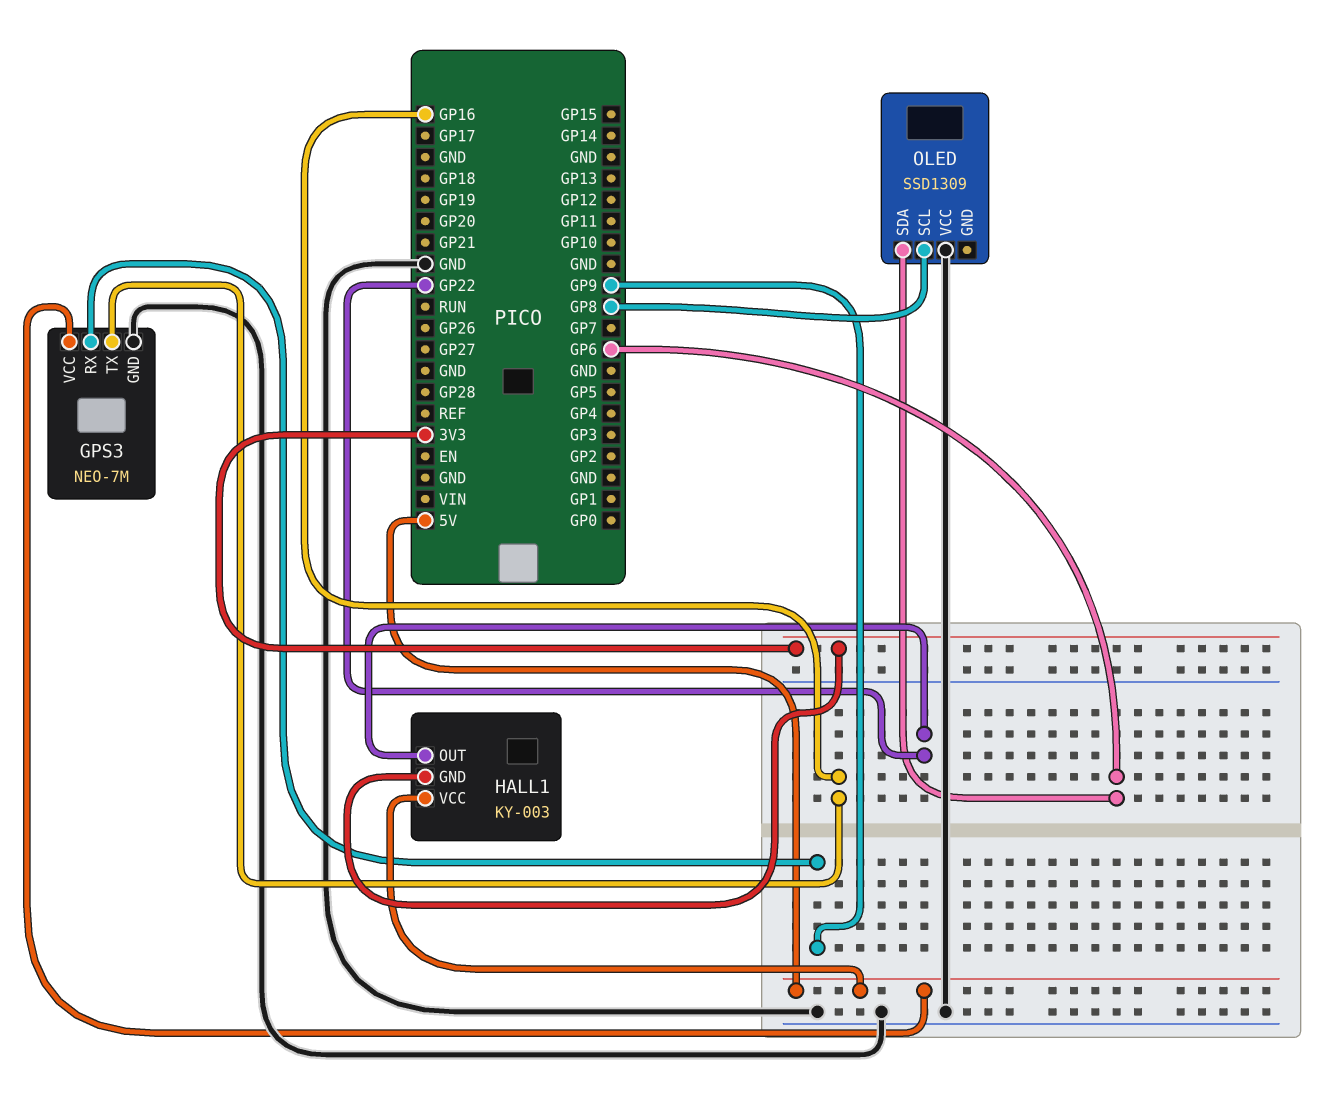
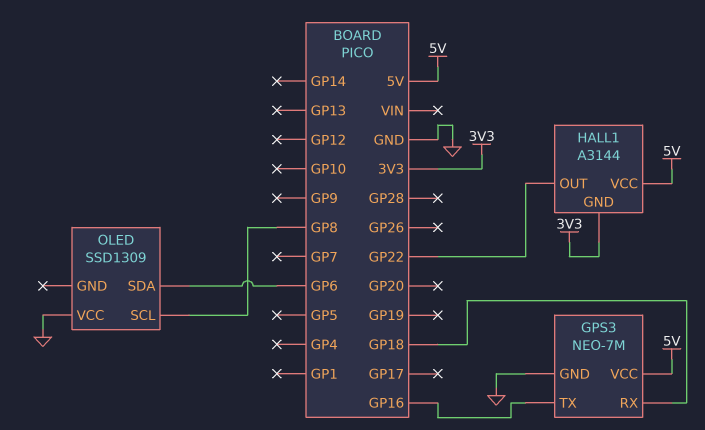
GPS3 pin RX: GP9 -> GP18
HALL1: KY-003 -> A3144

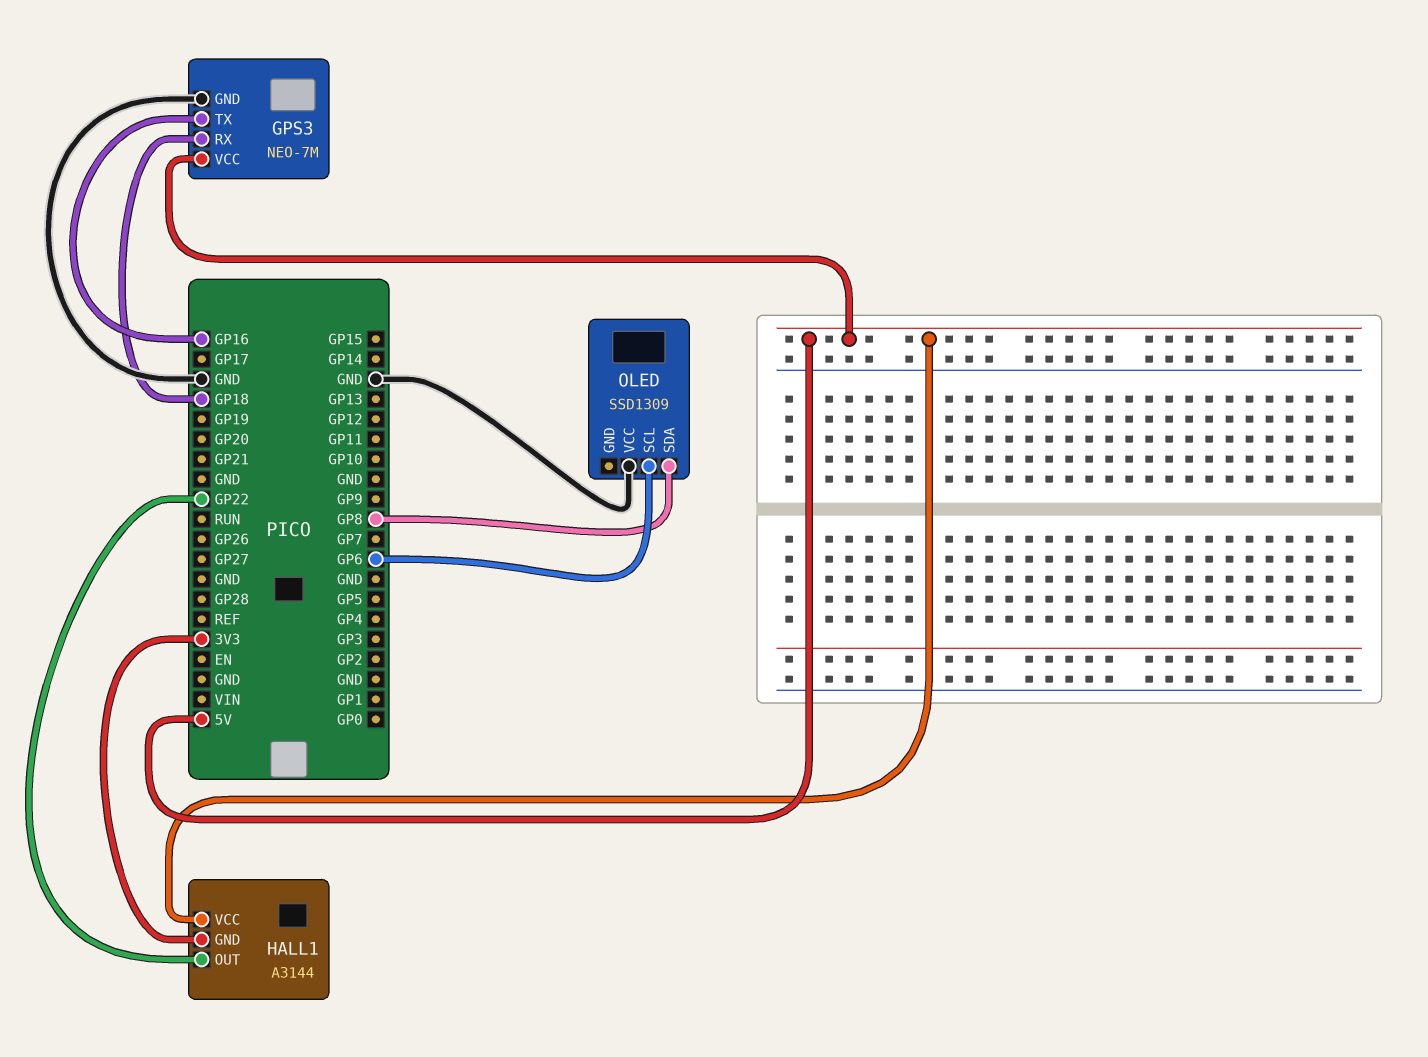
OLED pin SCL: GP8 -> GP6
OLED pin SDA: GP6 -> GP8

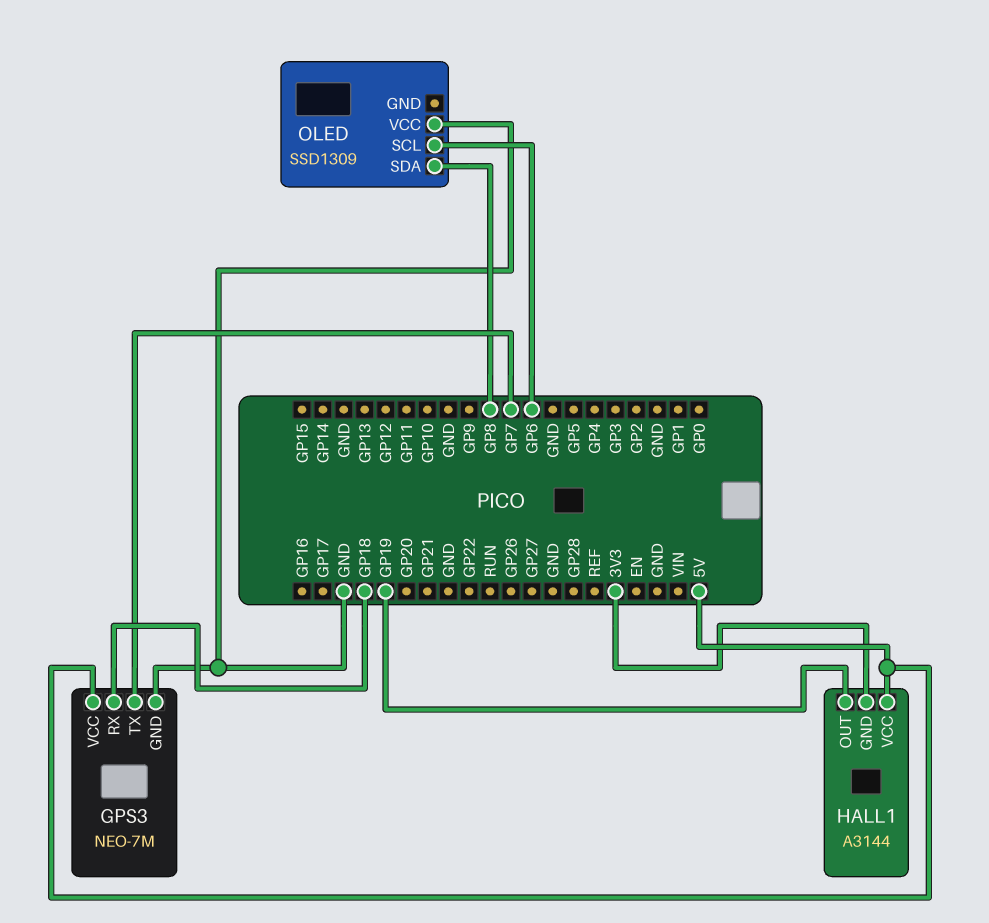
GPS3 pin TX: GP16 -> GP7
HALL1 pin OUT: GP22 -> GP19

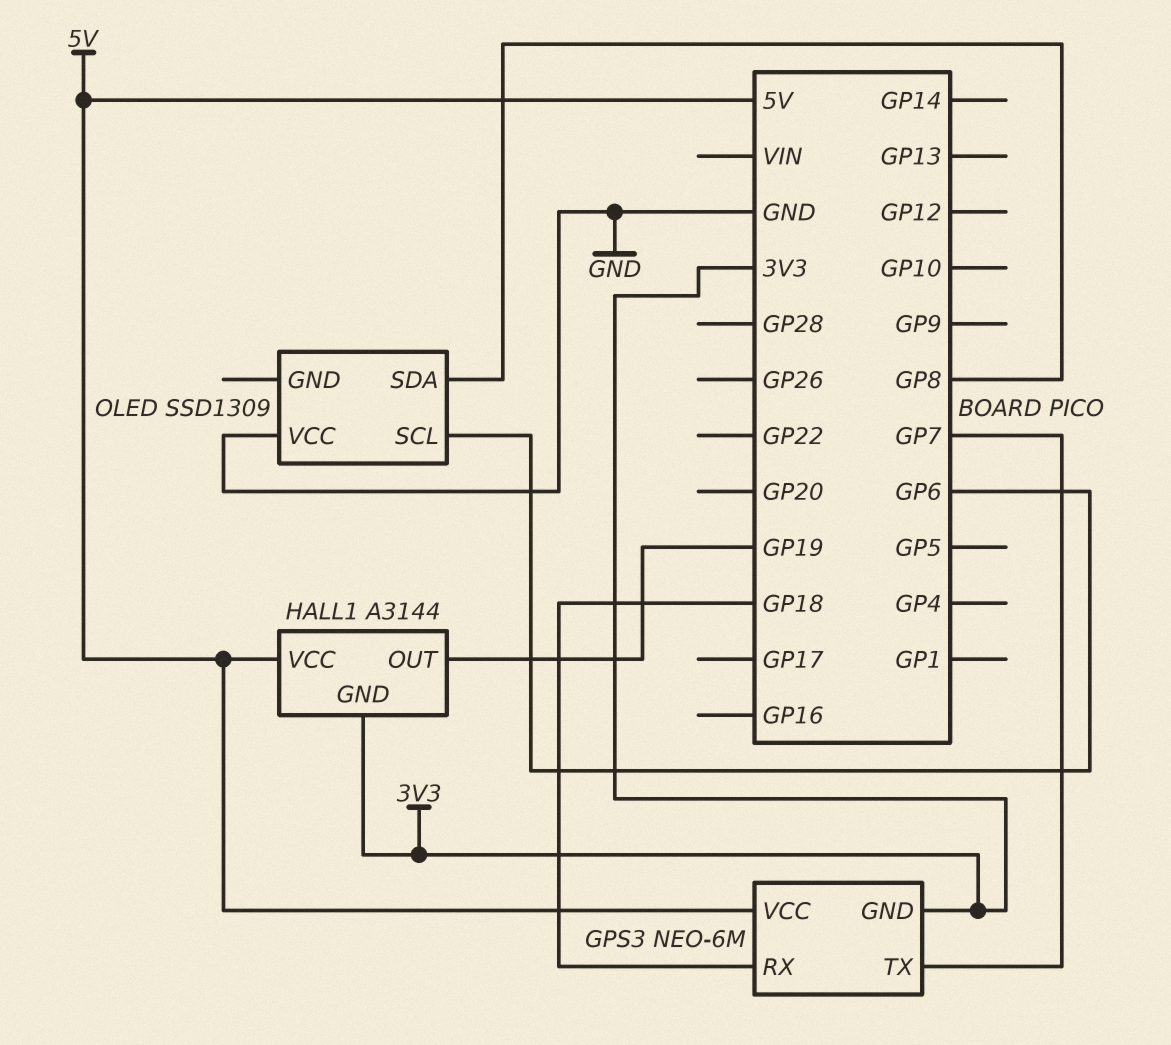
GPS3: NEO-7M -> NEO-6M
GPS3 pin GND: GND -> 3V3

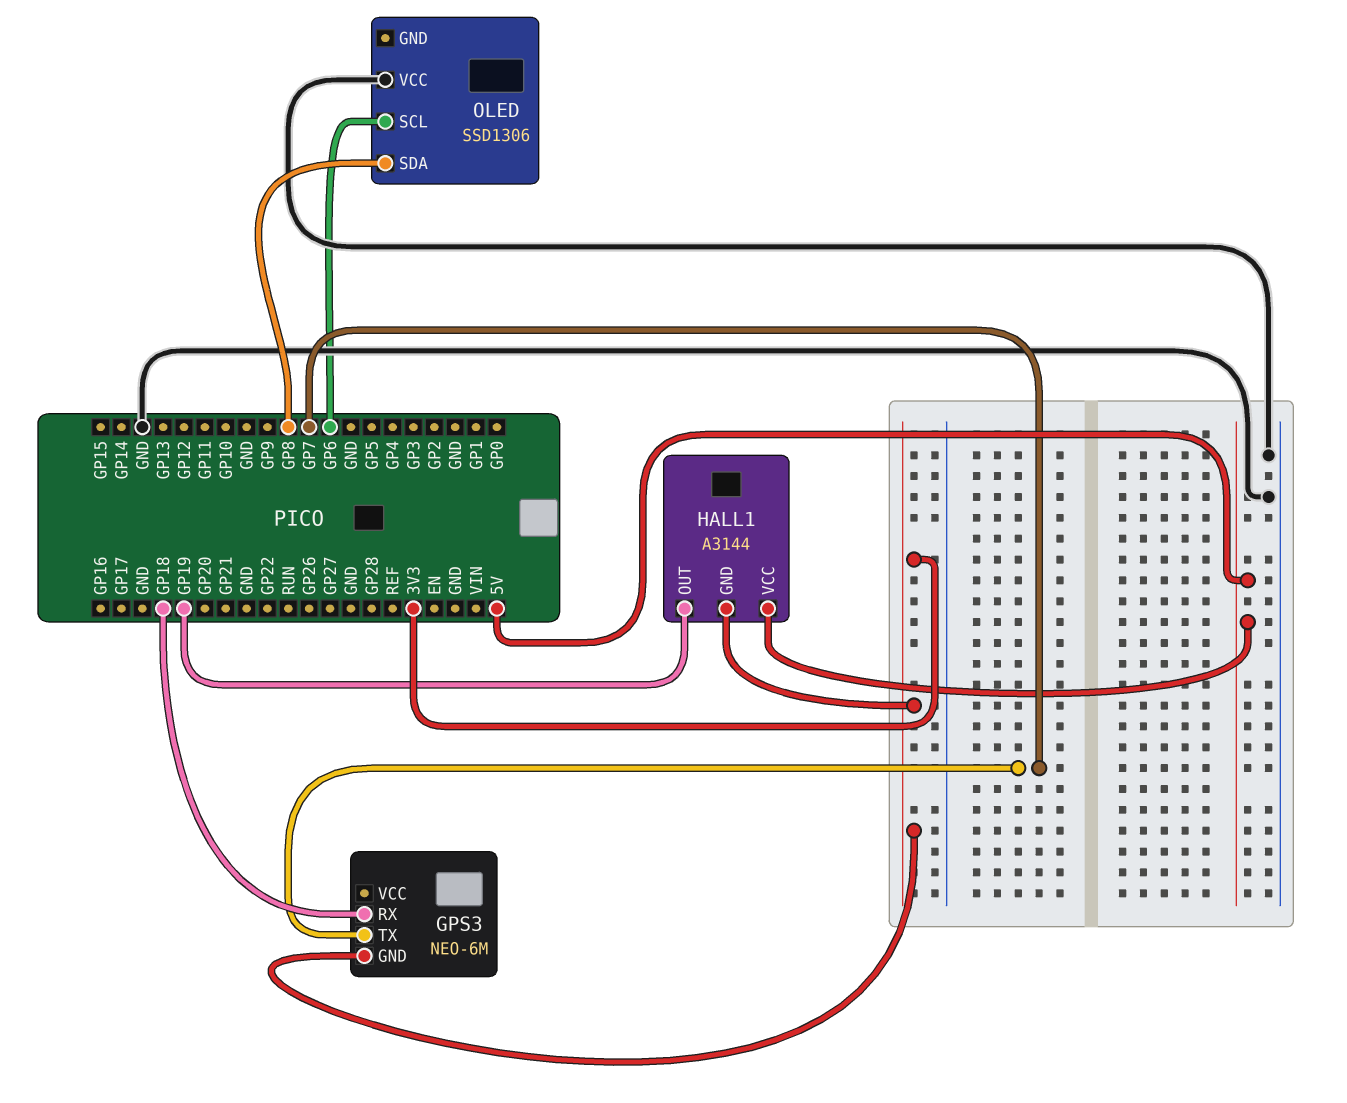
GPS3 pin VCC: 5V -> none
OLED: SSD1309 -> SSD1306

